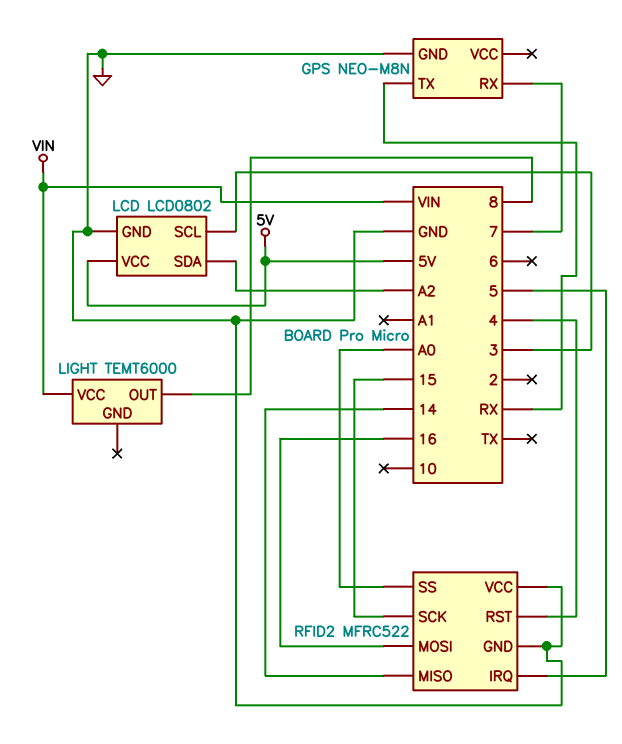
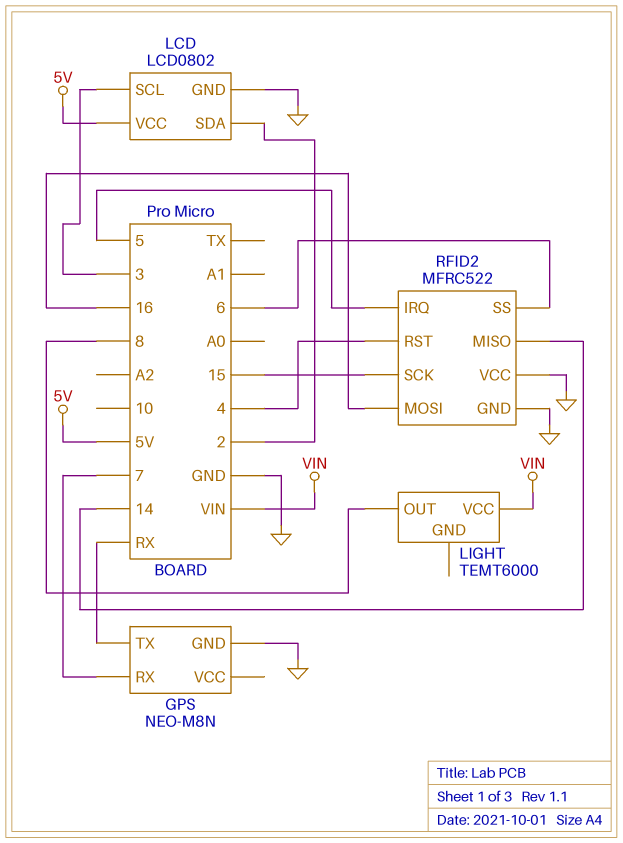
LCD pin SDA: A2 -> 2
RFID2 pin SS: A0 -> 6

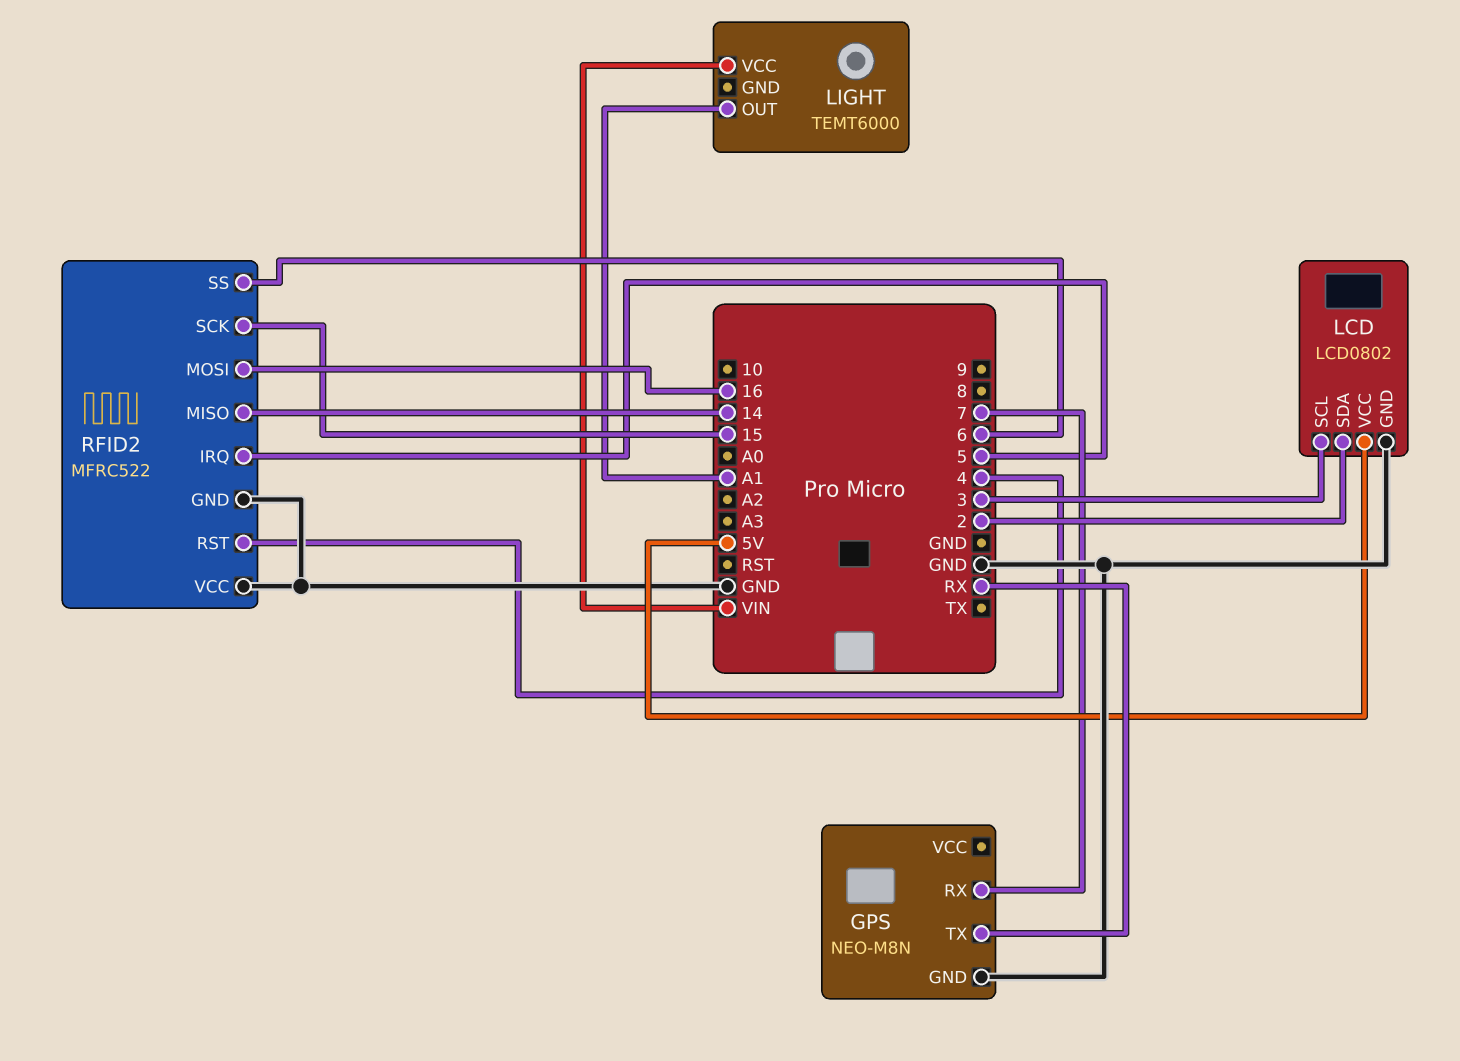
LIGHT pin OUT: 8 -> A1

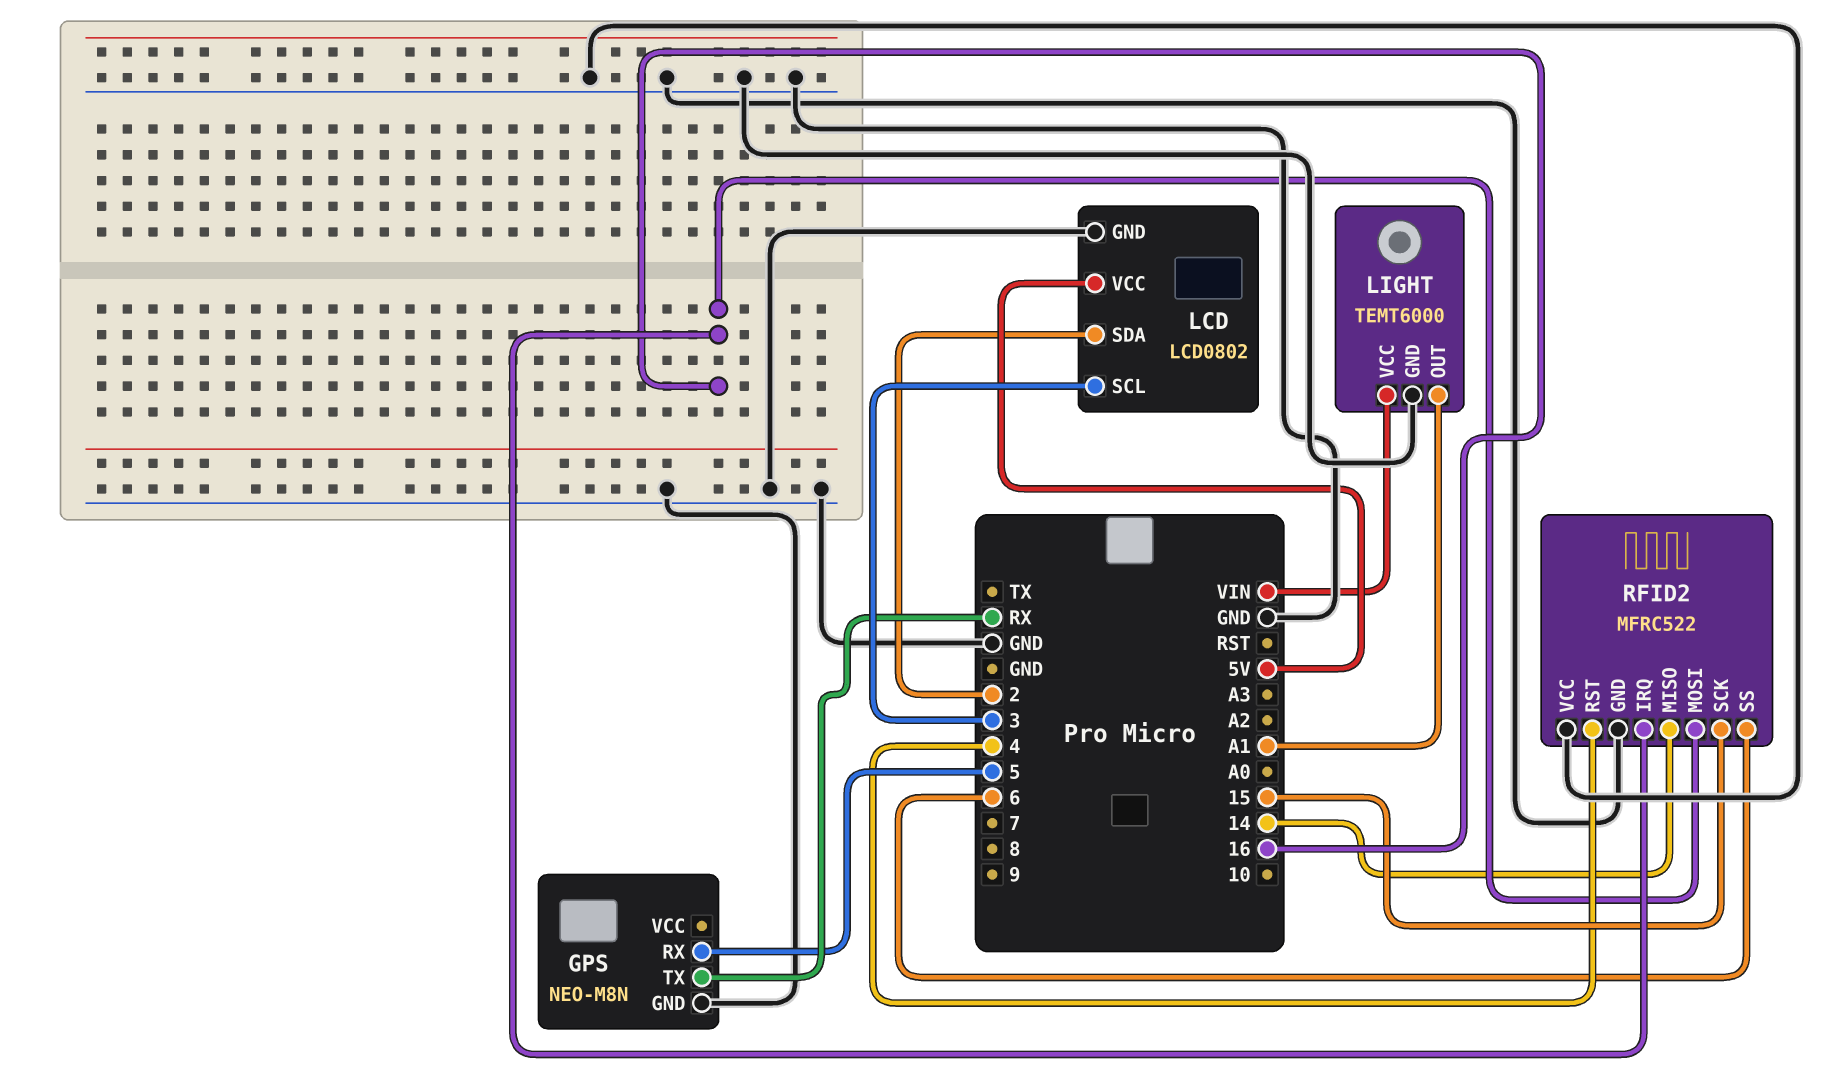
GPS pin RX: 7 -> 5
LIGHT pin GND: none -> GND
RFID2 pin IRQ: 5 -> 16

